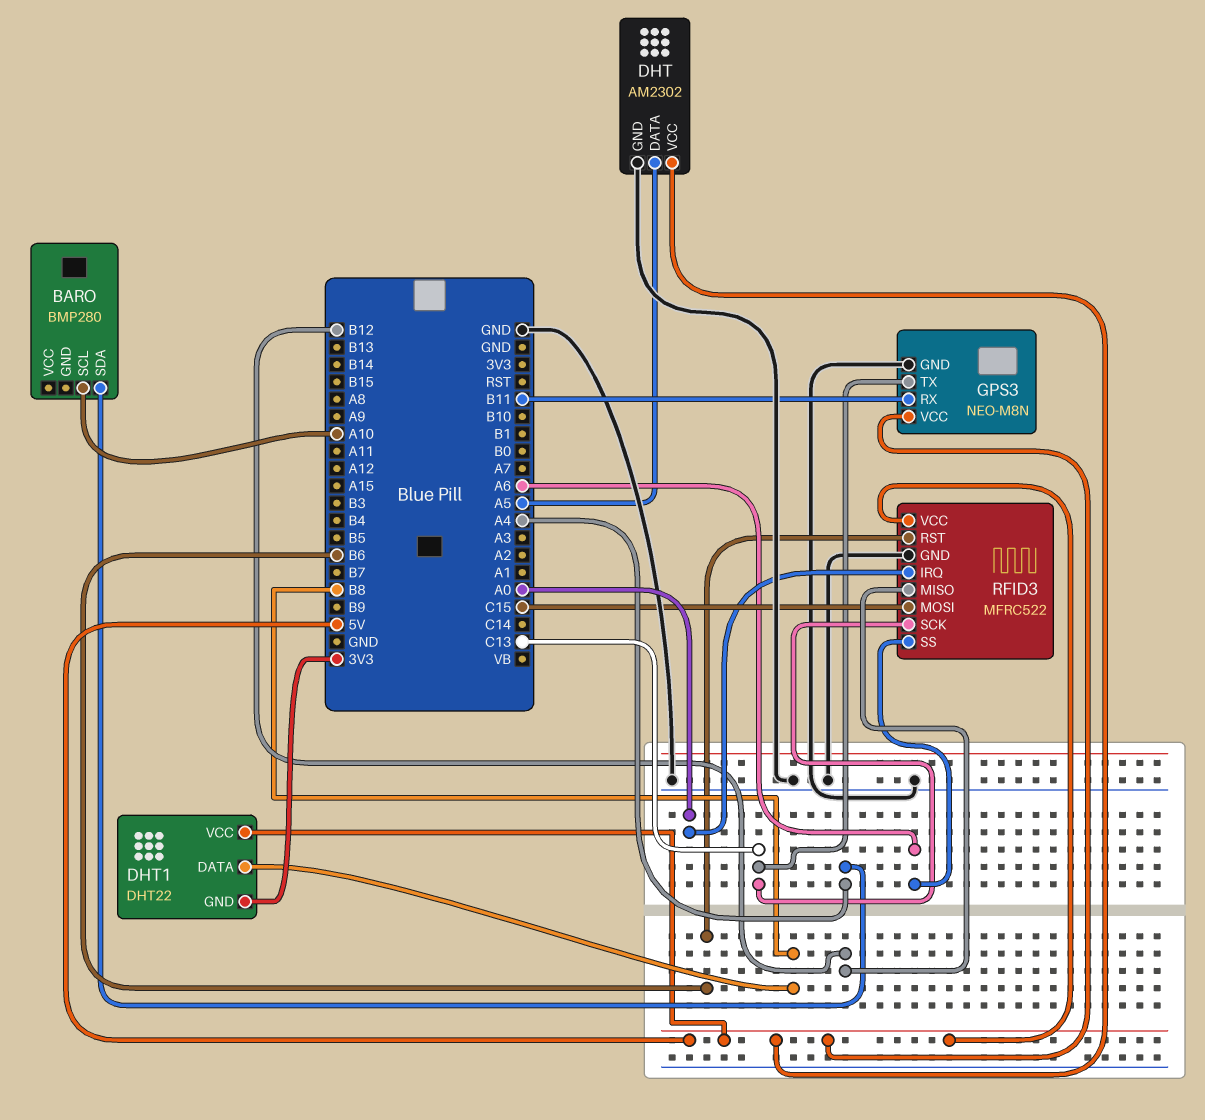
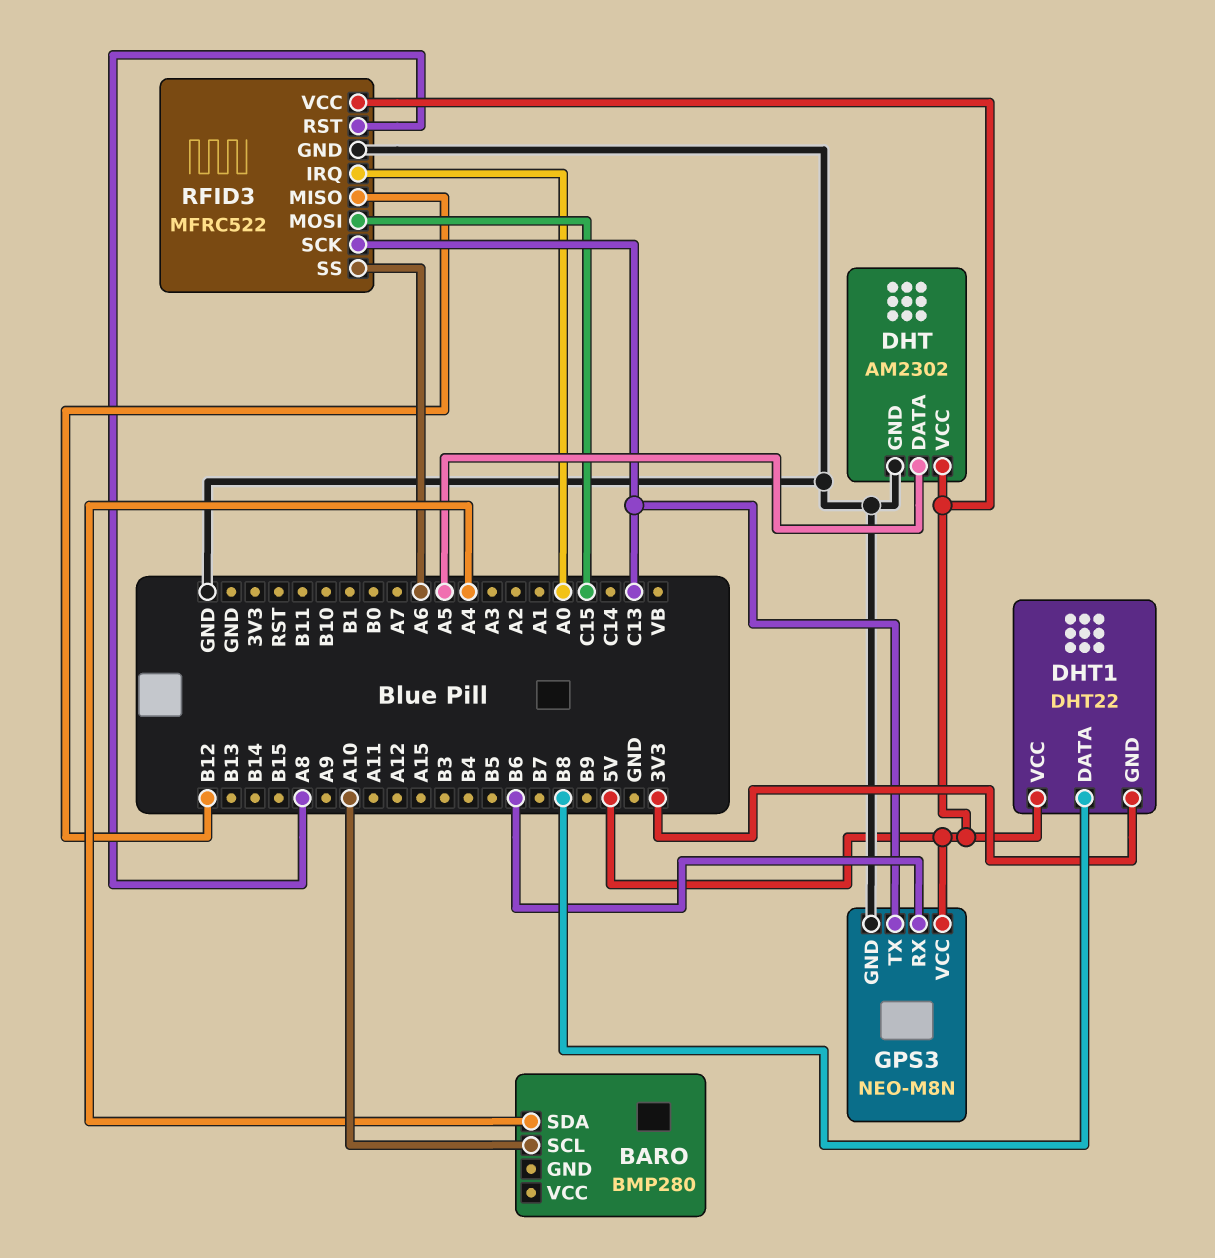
GPS3 pin RX: B11 -> B6
RFID3 pin RST: B6 -> A8

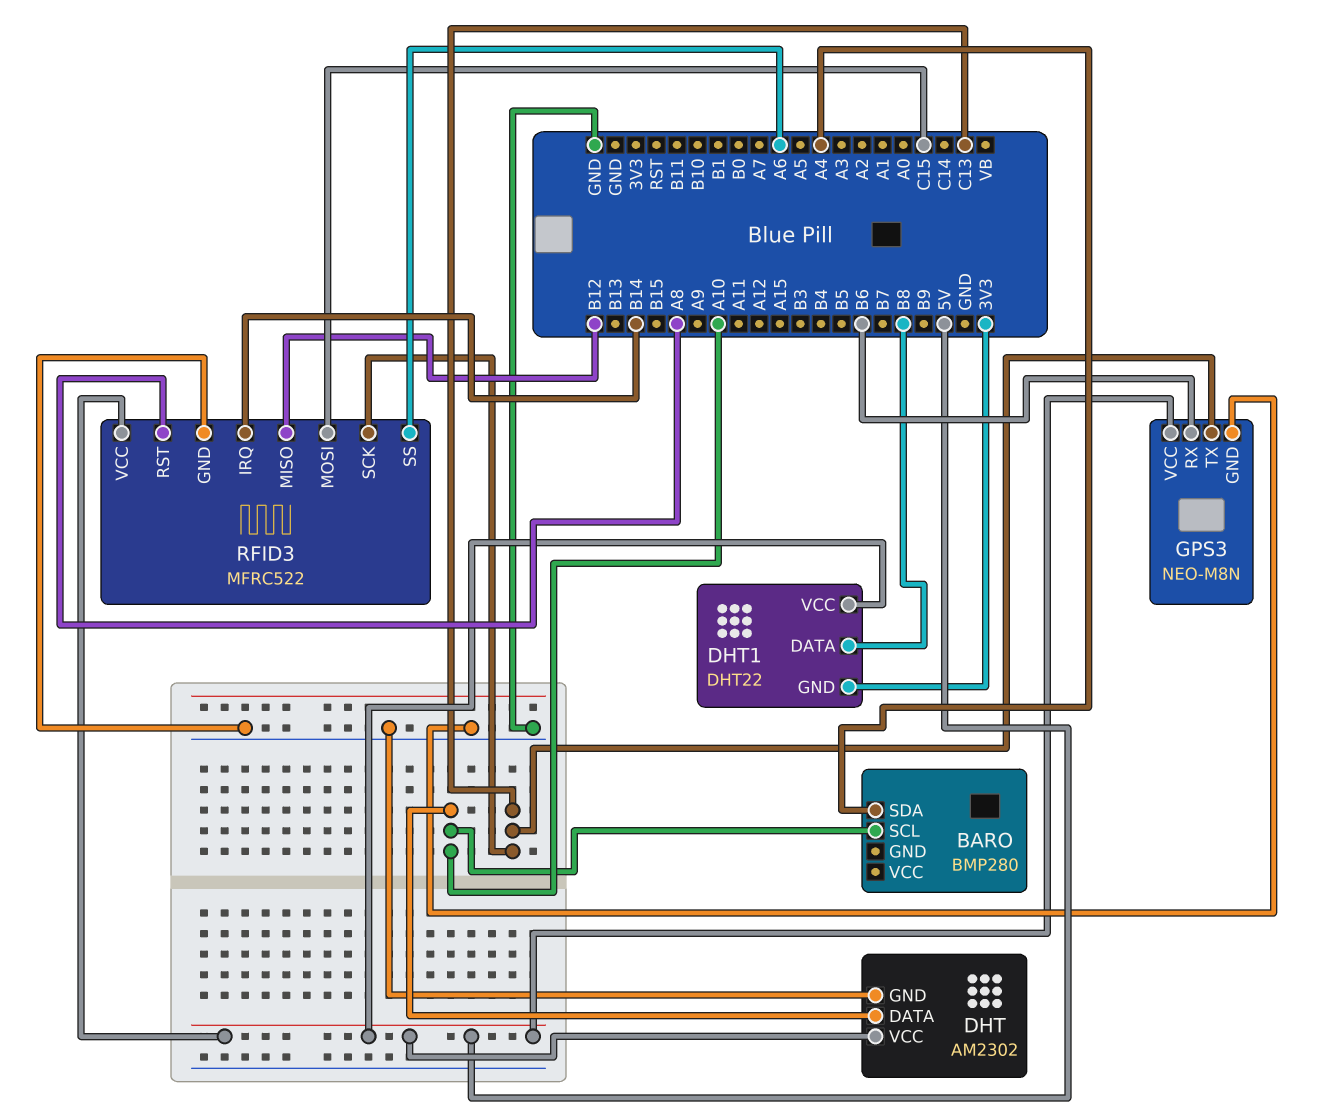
DHT pin DATA: A5 -> A10
RFID3 pin IRQ: A0 -> B14

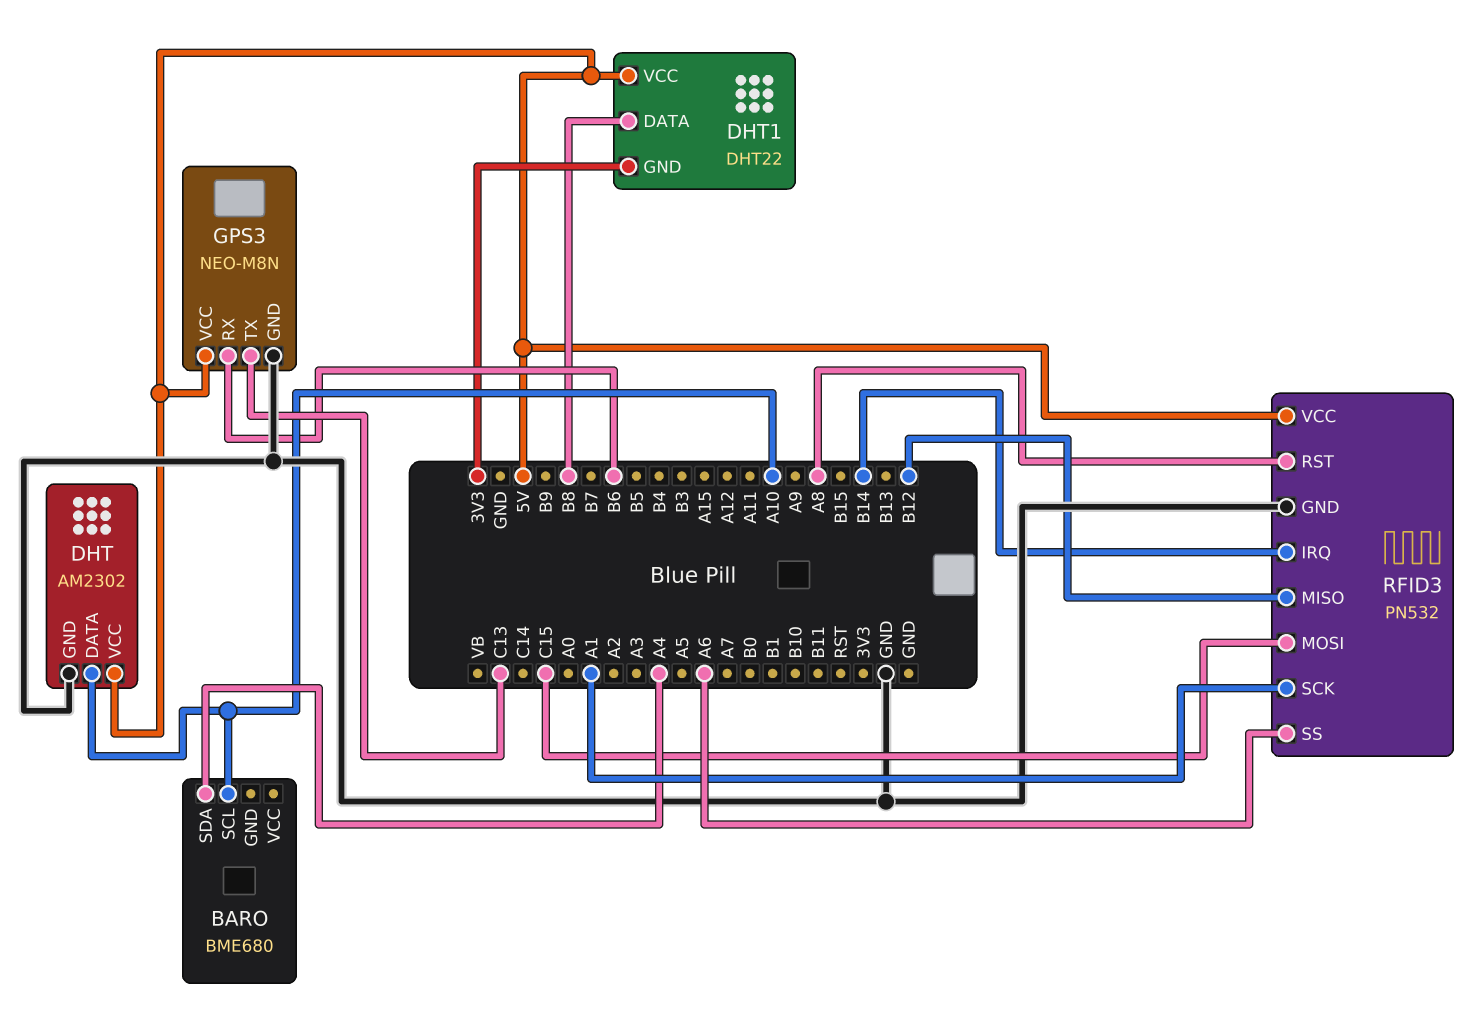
BARO: BMP280 -> BME680
RFID3: MFRC522 -> PN532
RFID3 pin SCK: C13 -> A1

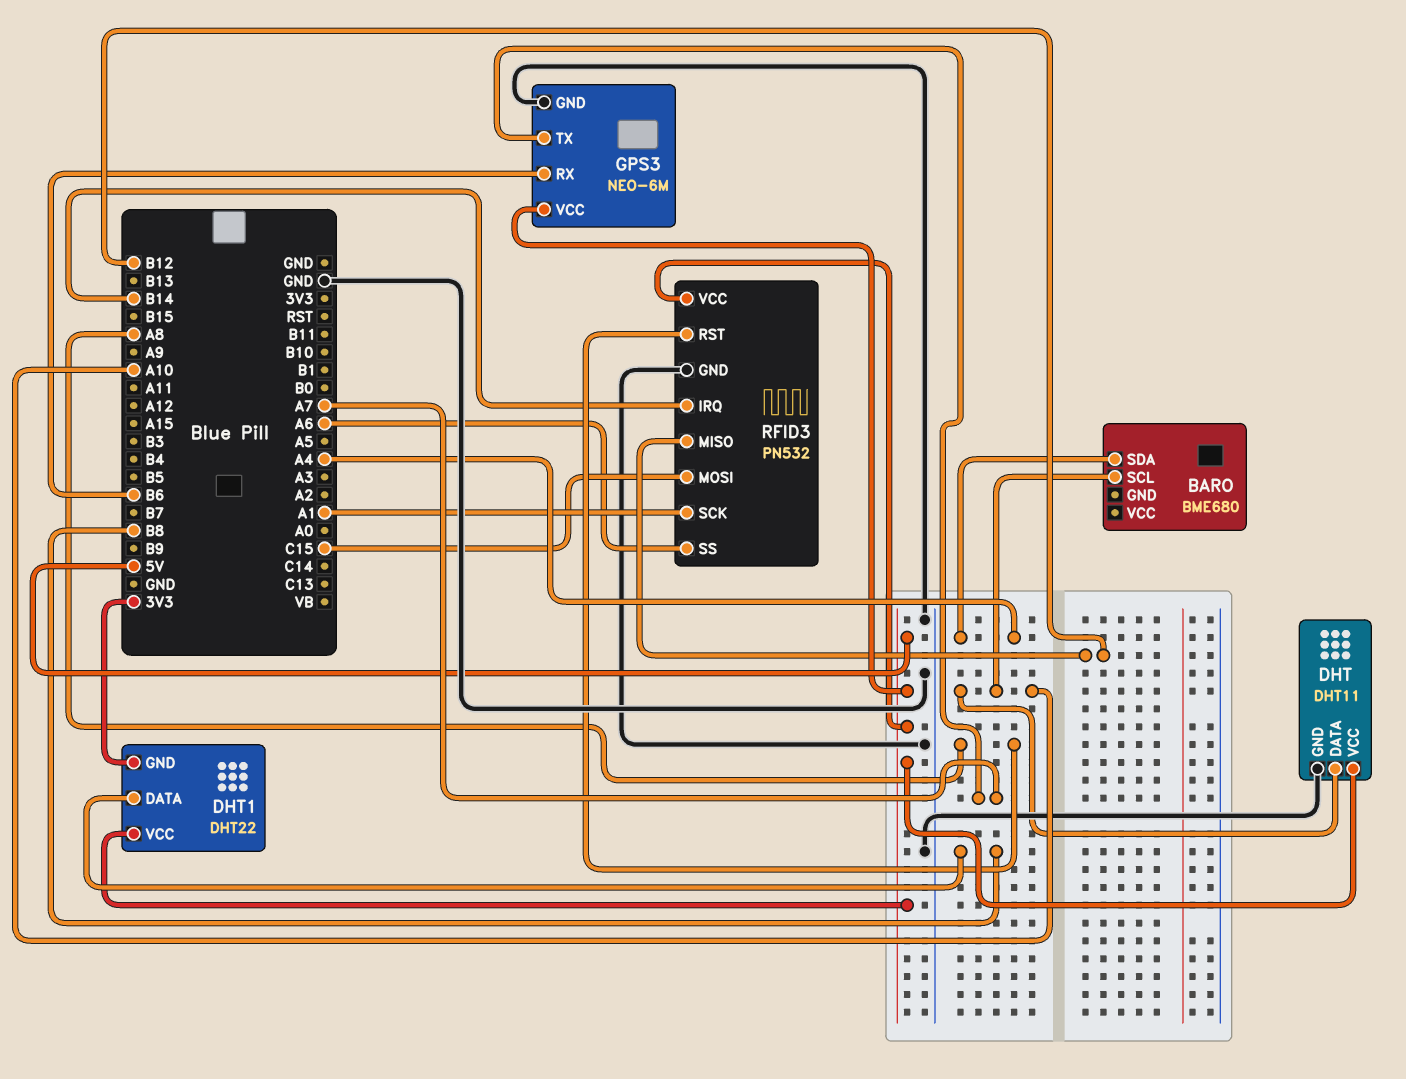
DHT: AM2302 -> DHT11
GPS3: NEO-M8N -> NEO-6M
GPS3 pin TX: C13 -> A7

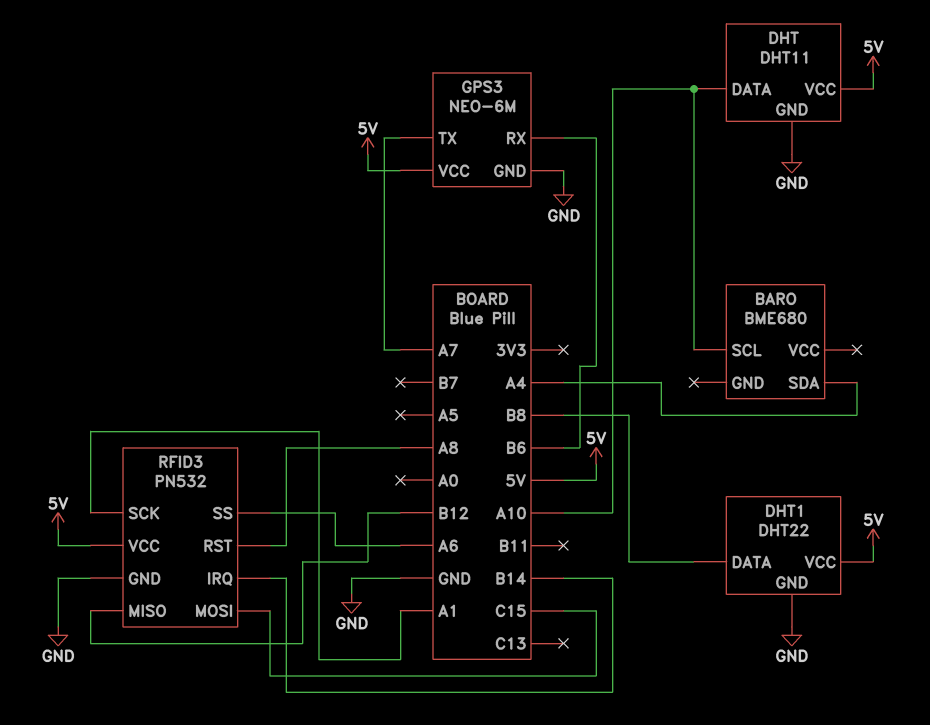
DHT1 pin GND: 3V3 -> GND

